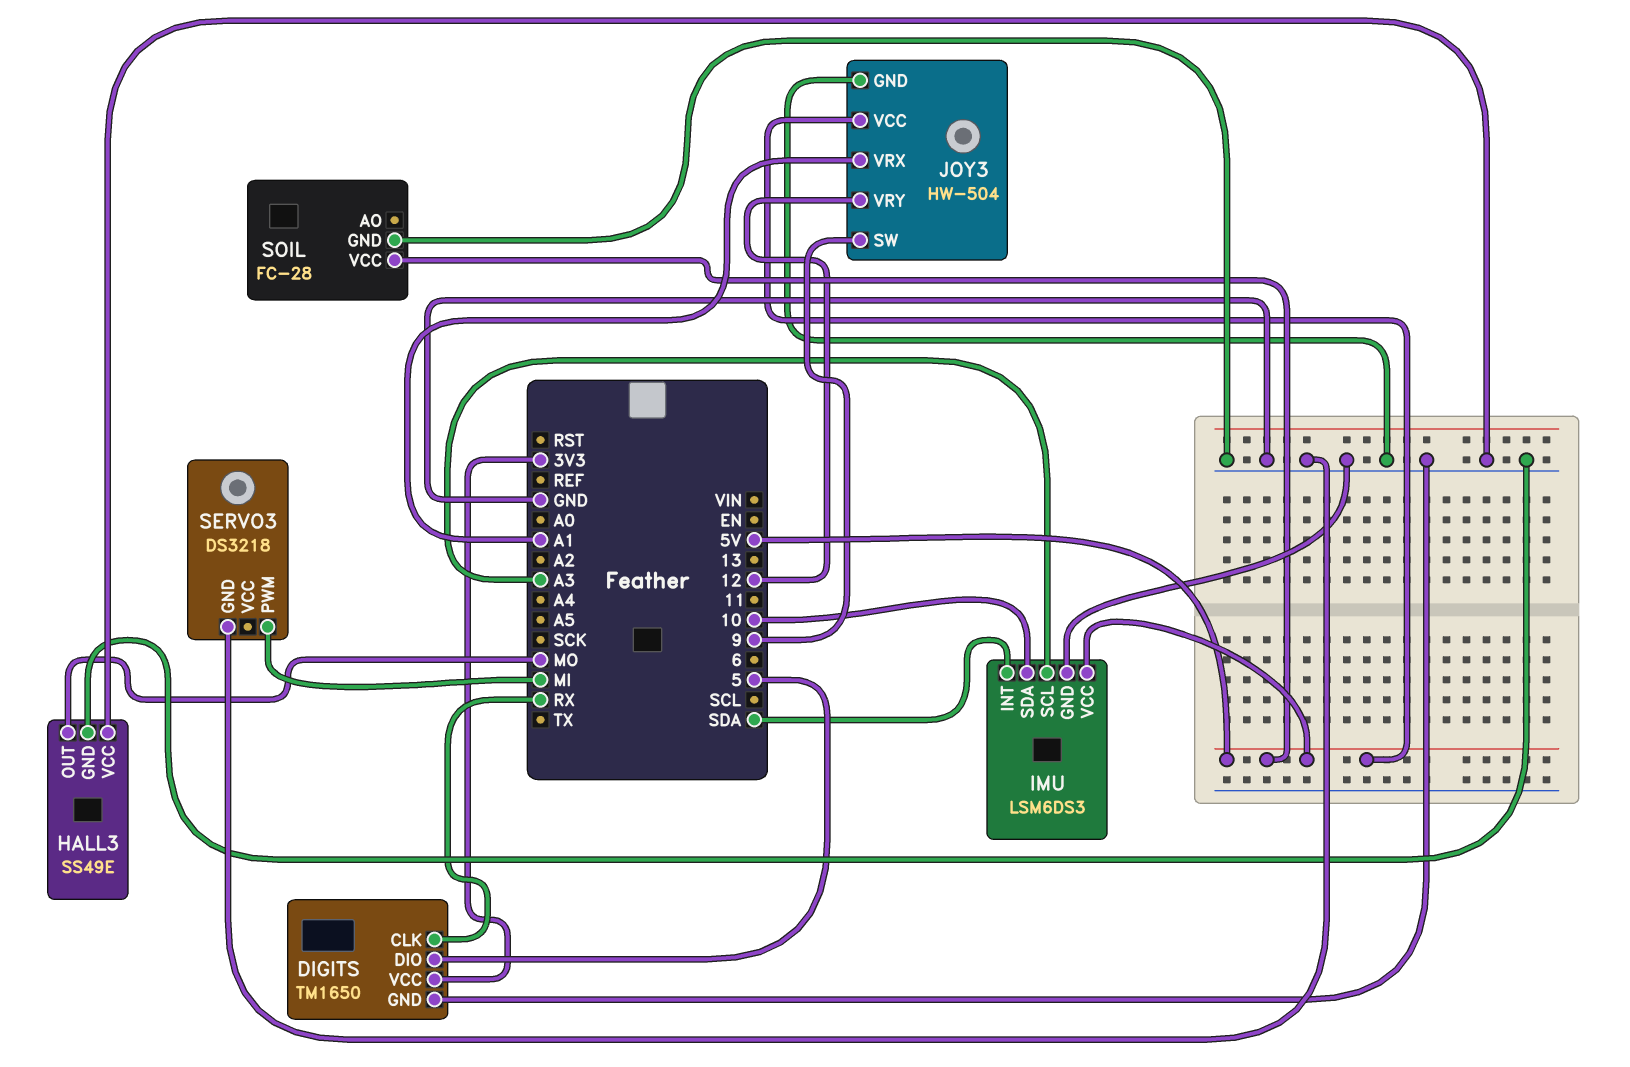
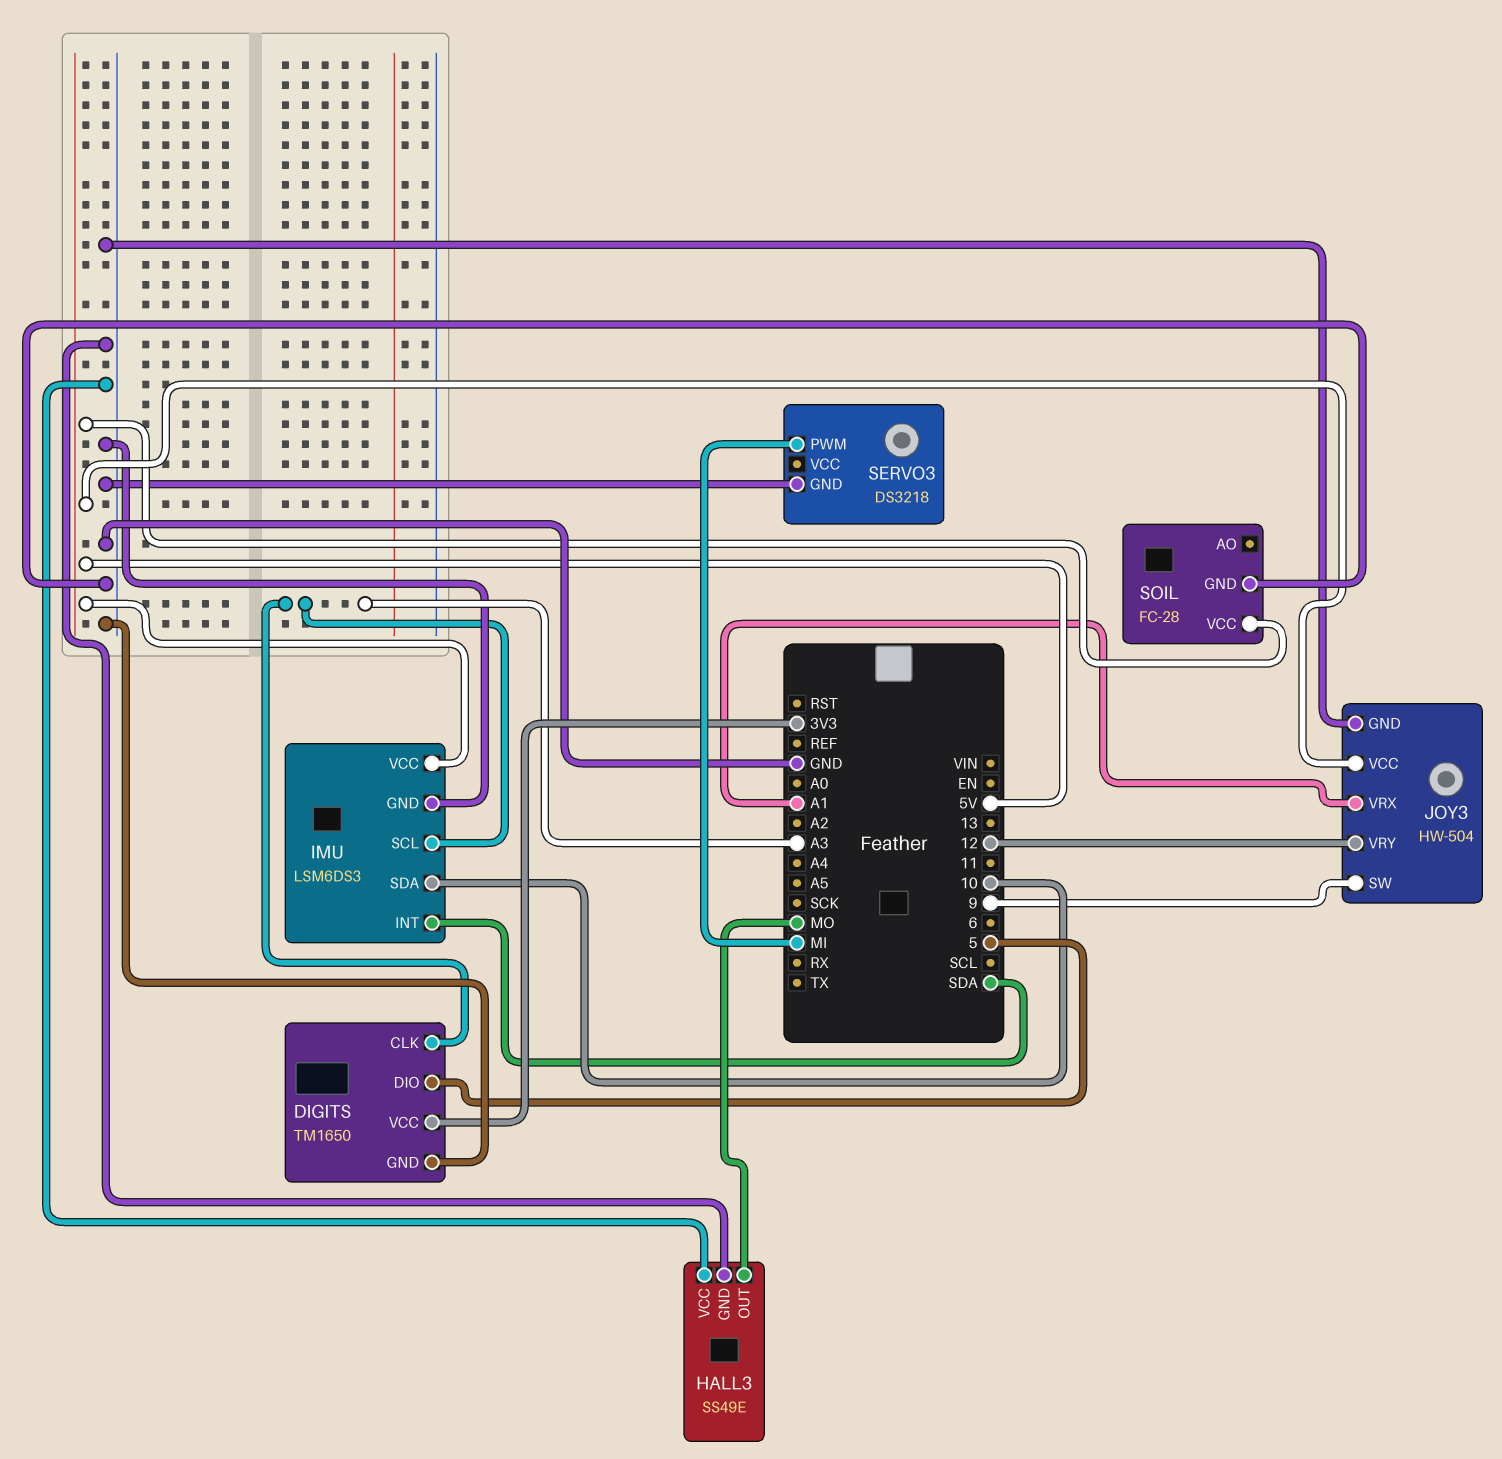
DIGITS pin CLK: RX -> A3

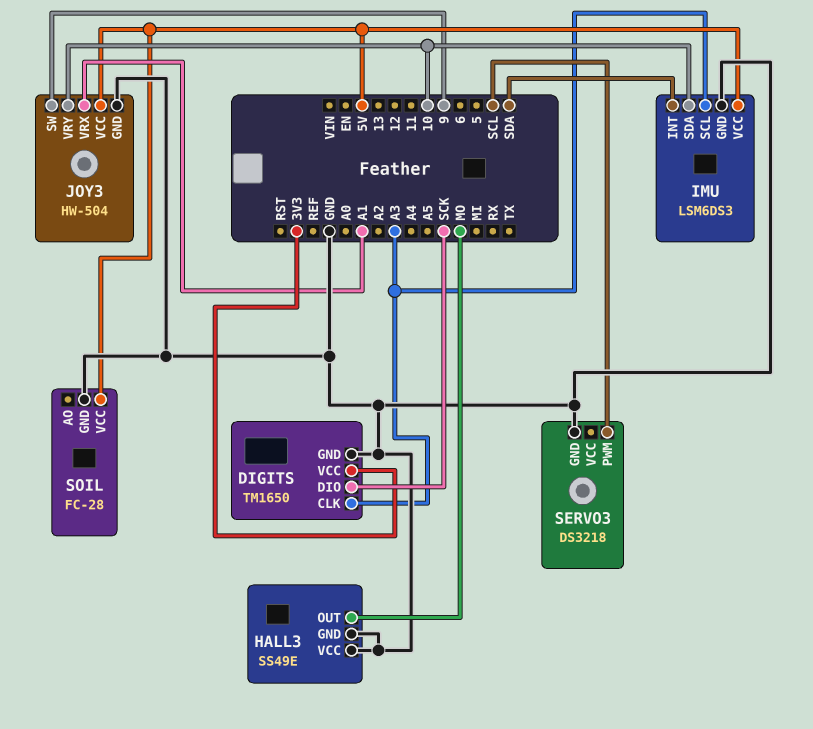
DIGITS pin DIO: 5 -> SCK
JOY3 pin VRY: 12 -> 10
SERVO3 pin PWM: MI -> SCL

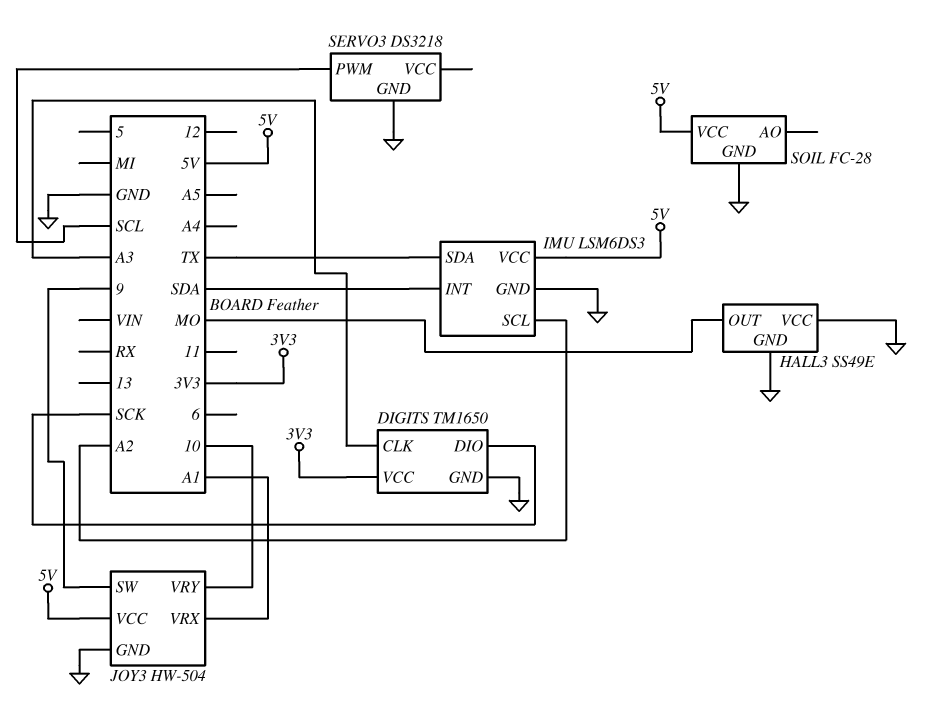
IMU pin SCL: A3 -> A2
IMU pin SDA: 10 -> TX

